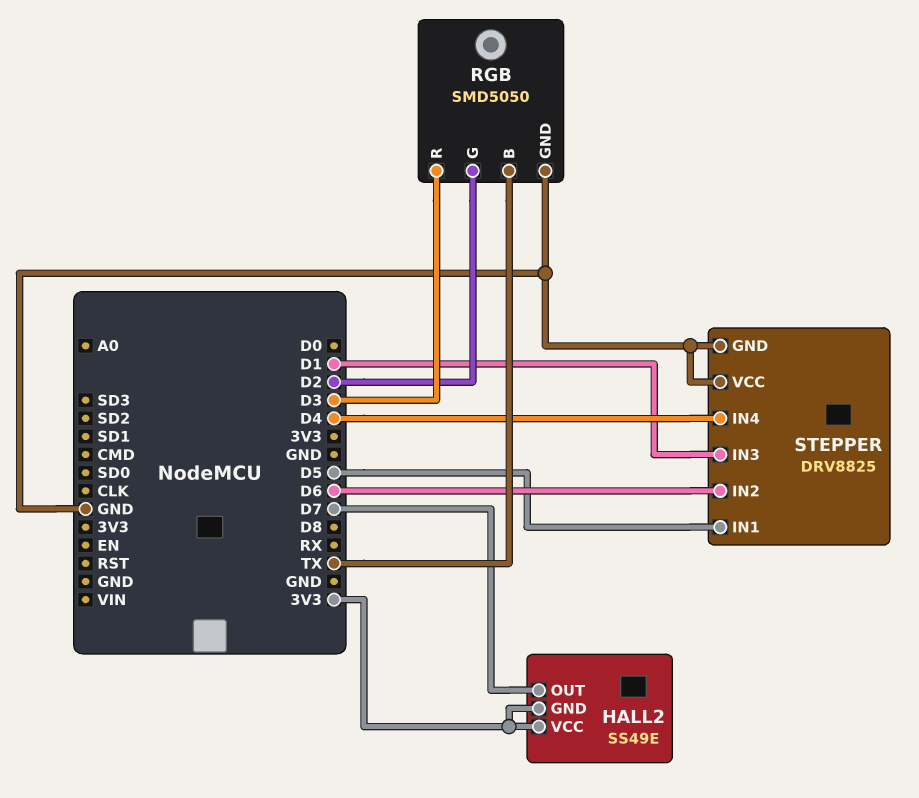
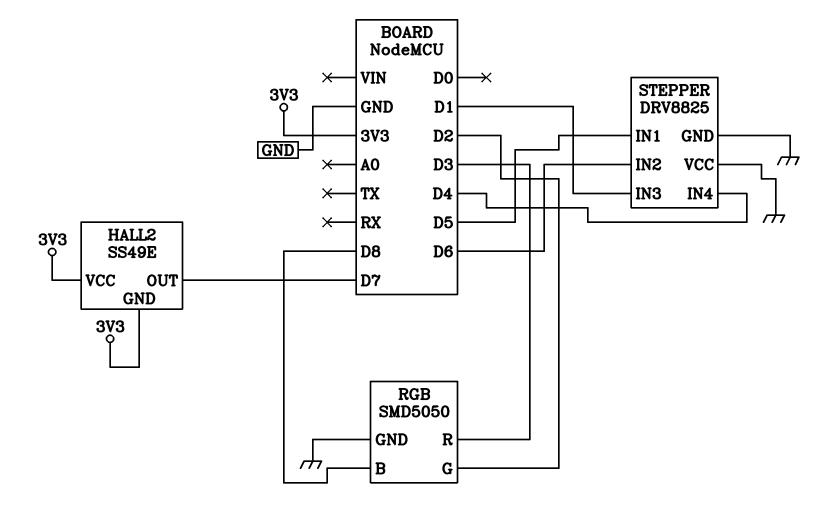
RGB pin B: TX -> D8

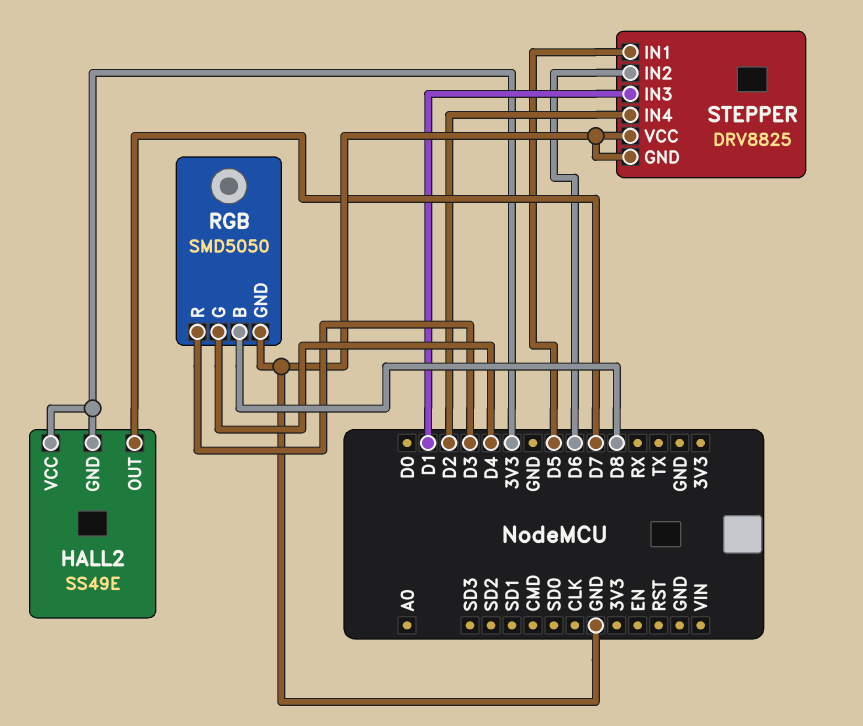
RGB pin G: D2 -> D4
STEPPER pin IN4: D4 -> D2

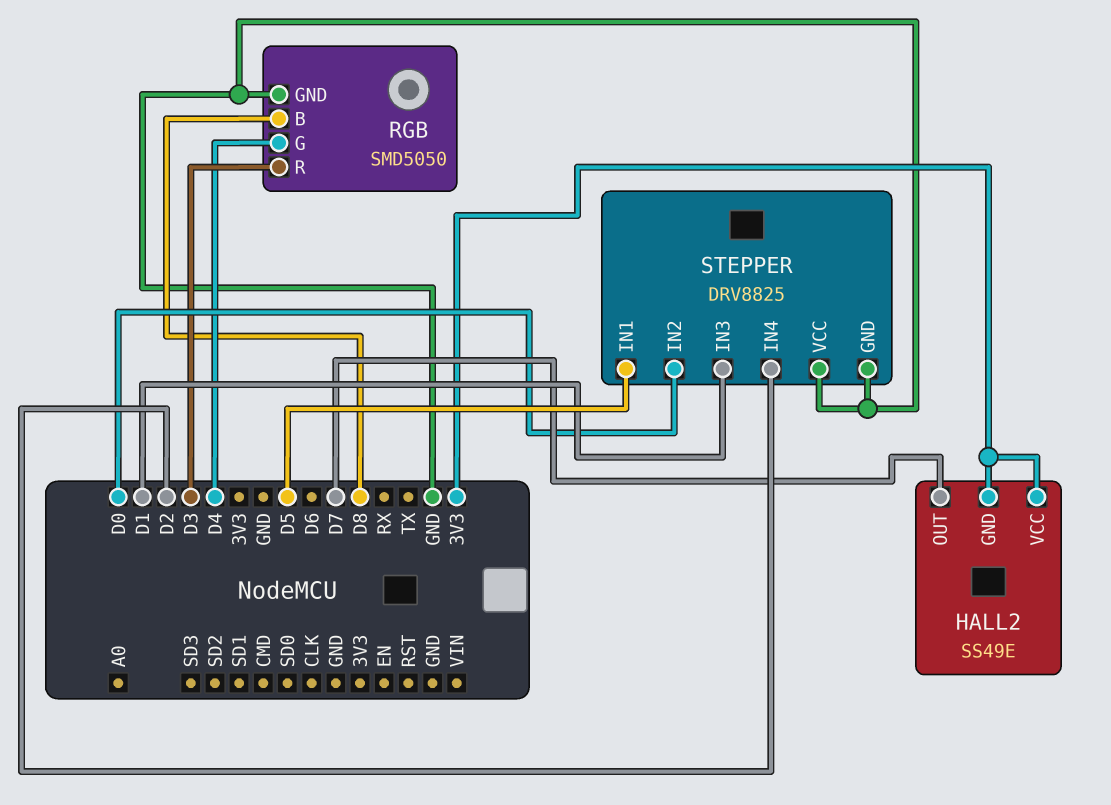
STEPPER pin IN2: D6 -> D0

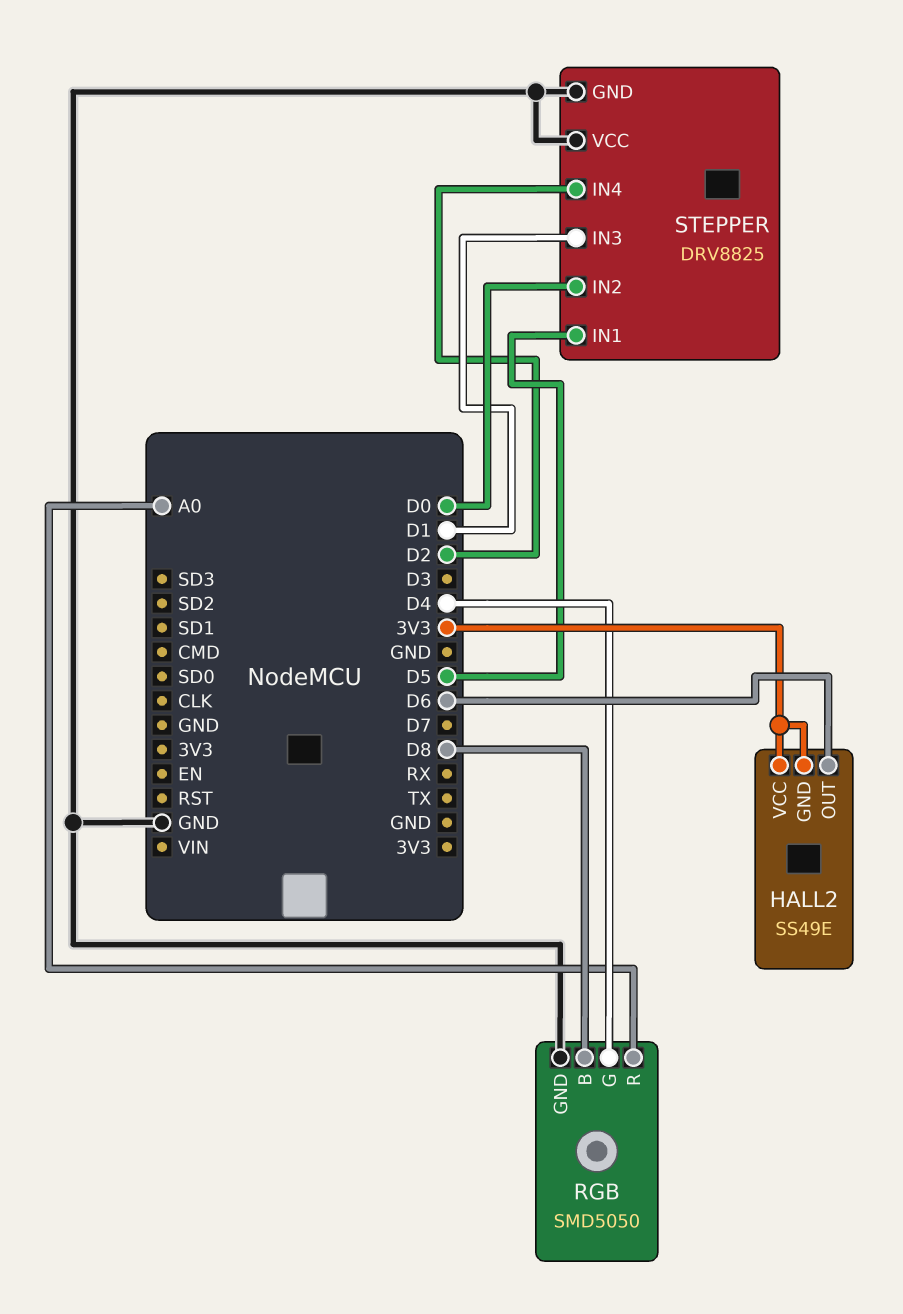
HALL2 pin OUT: D7 -> D6
RGB pin R: D3 -> A0

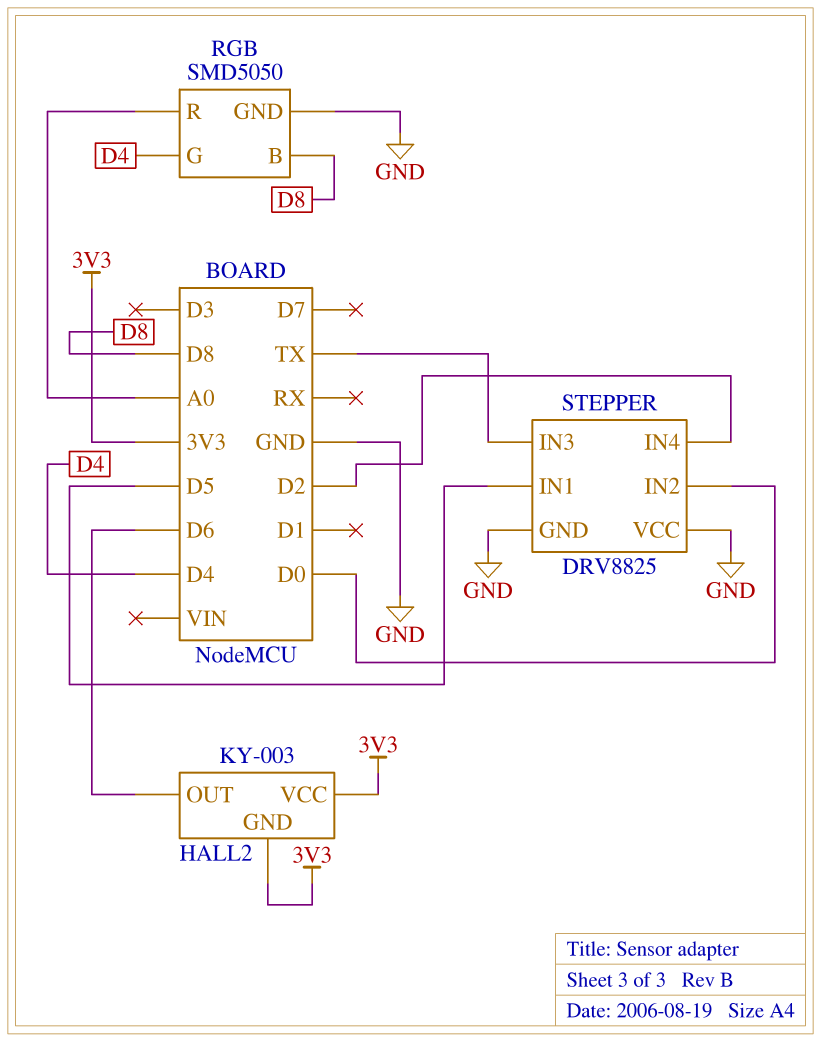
HALL2: SS49E -> KY-003
STEPPER pin IN3: D1 -> TX

